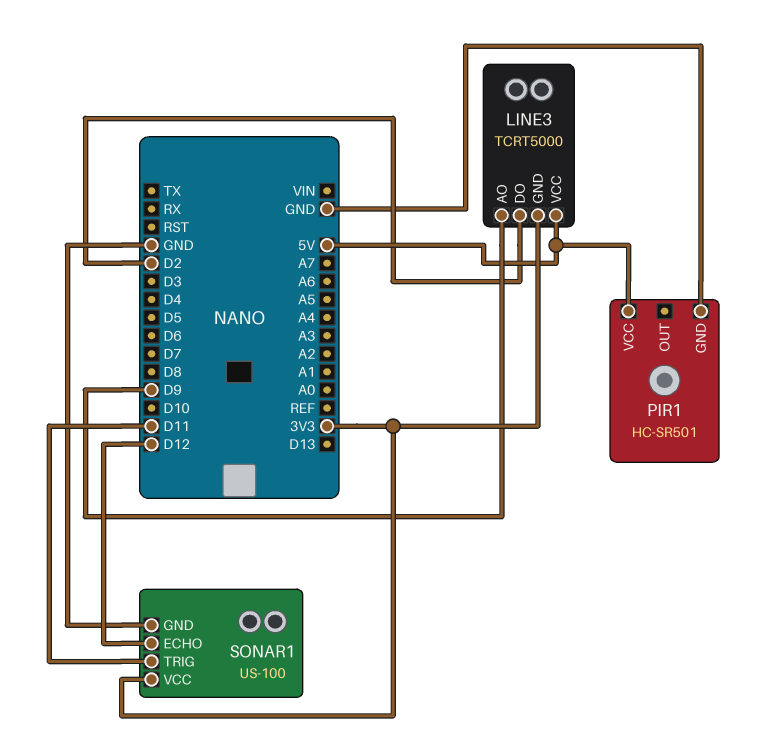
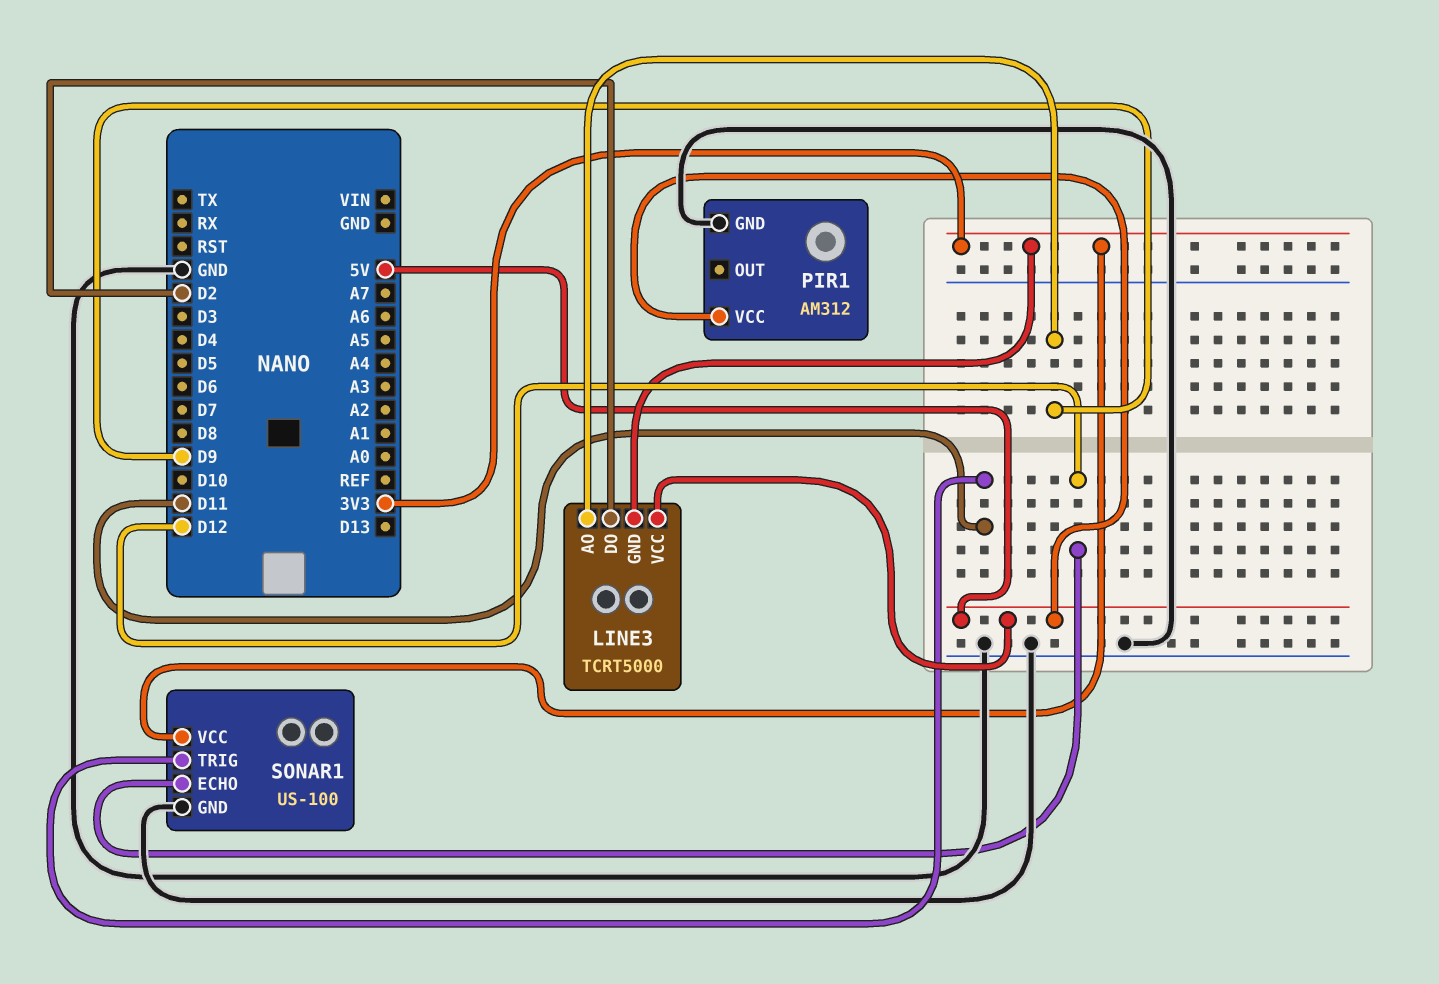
PIR1: HC-SR501 -> AM312

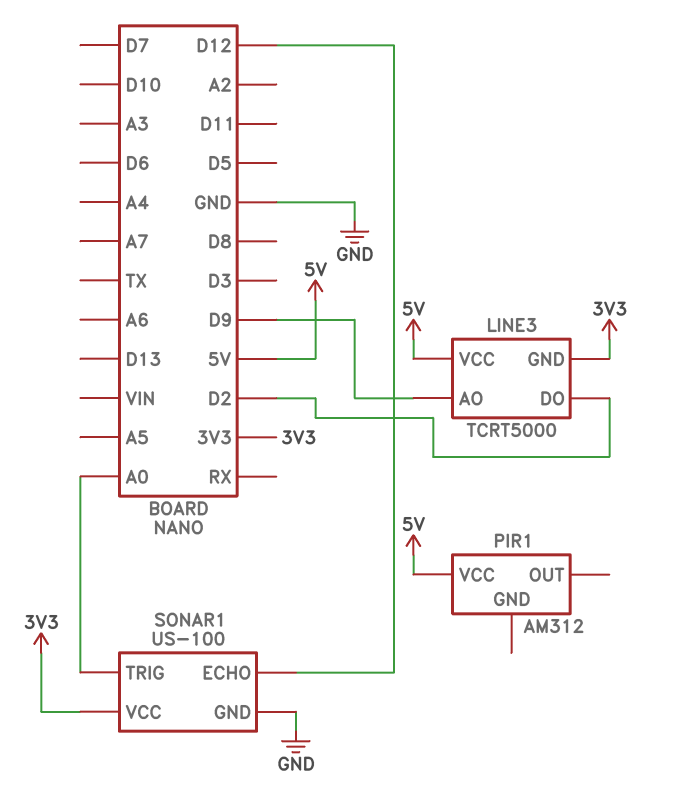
PIR1 pin GND: GND -> none
SONAR1 pin TRIG: D11 -> A0

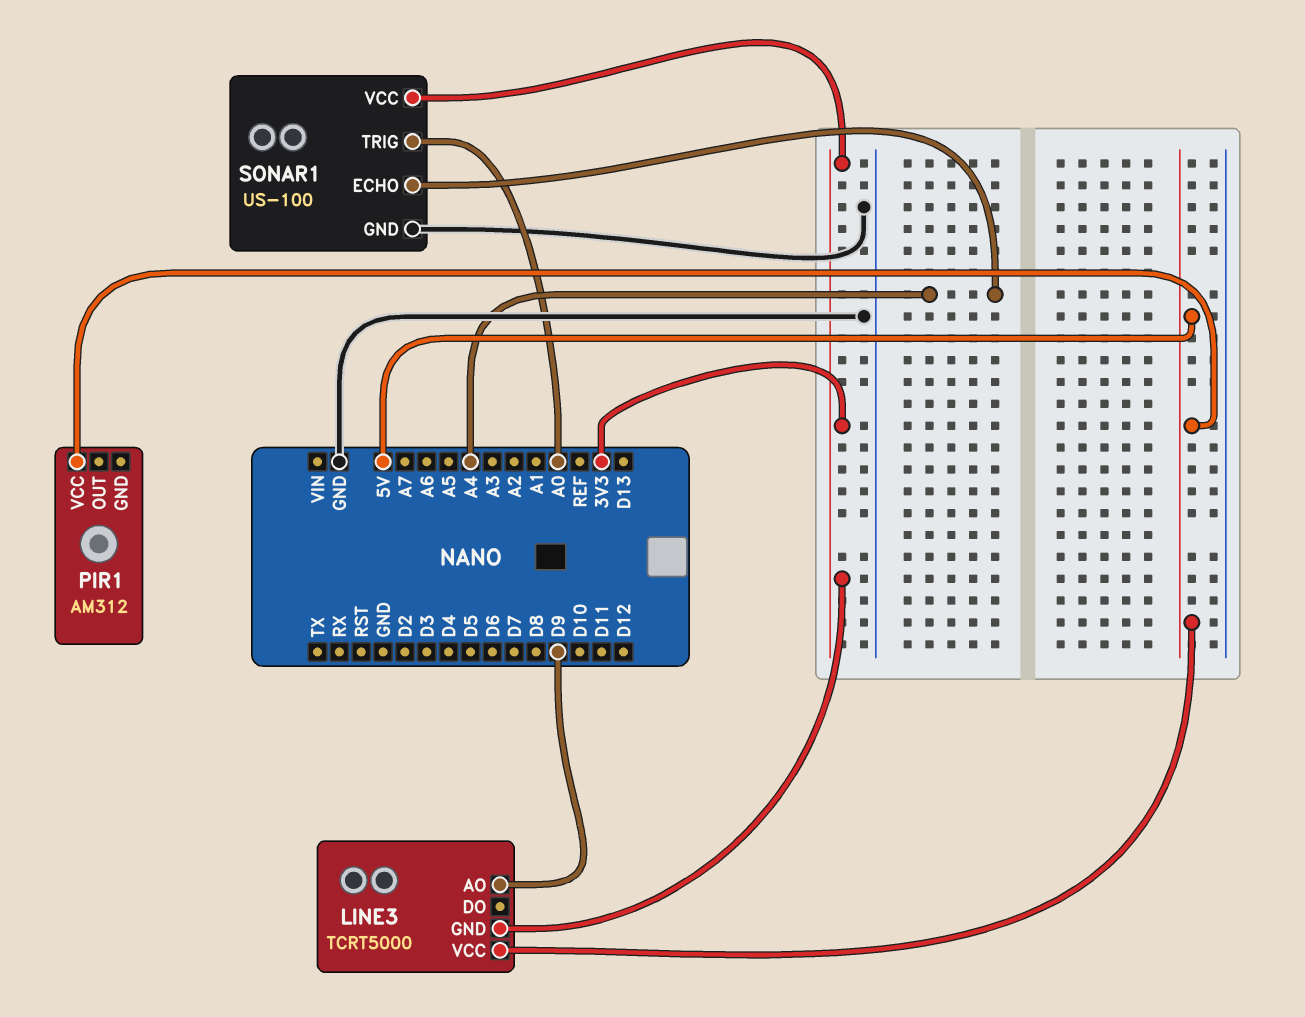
LINE3 pin DO: D2 -> none
SONAR1 pin ECHO: D12 -> A4

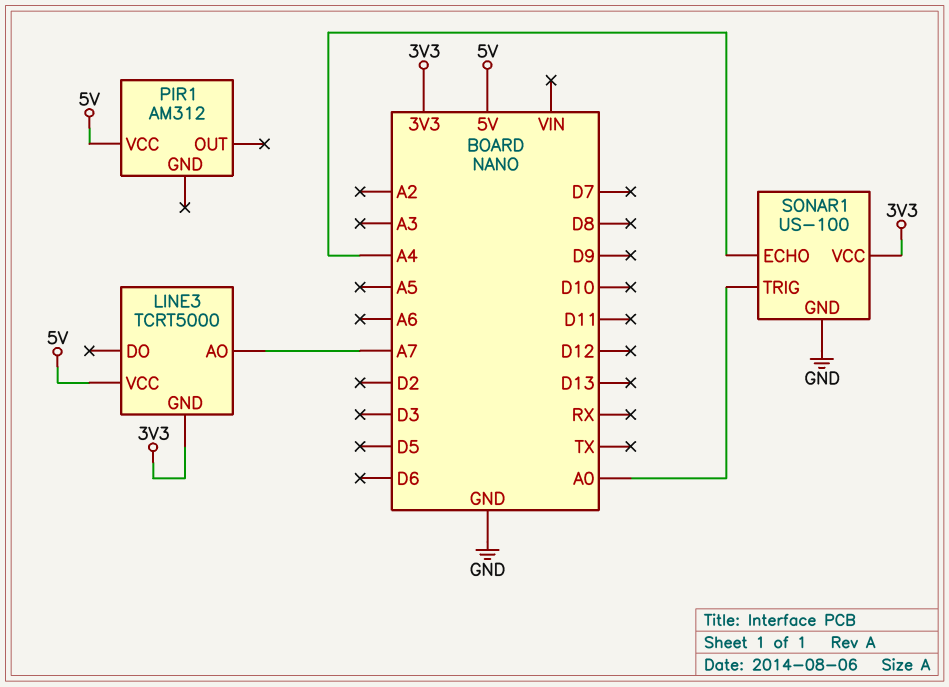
LINE3 pin AO: D9 -> A7

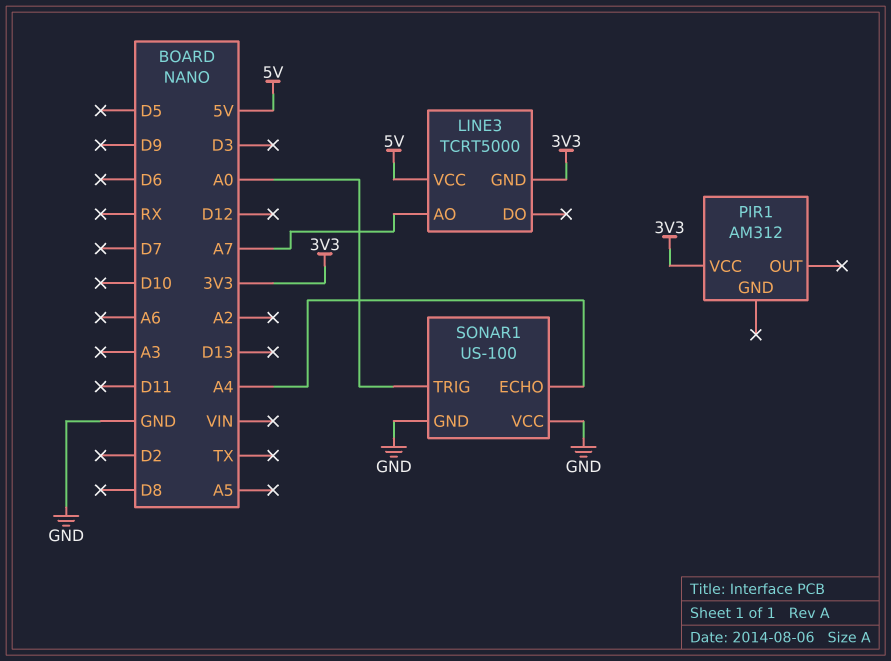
PIR1 pin VCC: 5V -> 3V3
SONAR1 pin VCC: 3V3 -> GND

